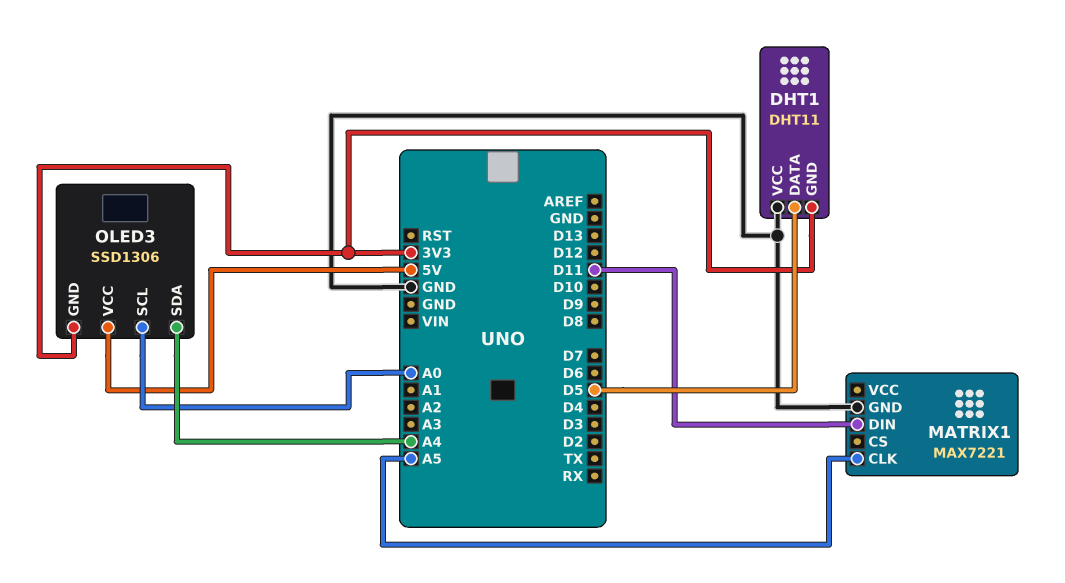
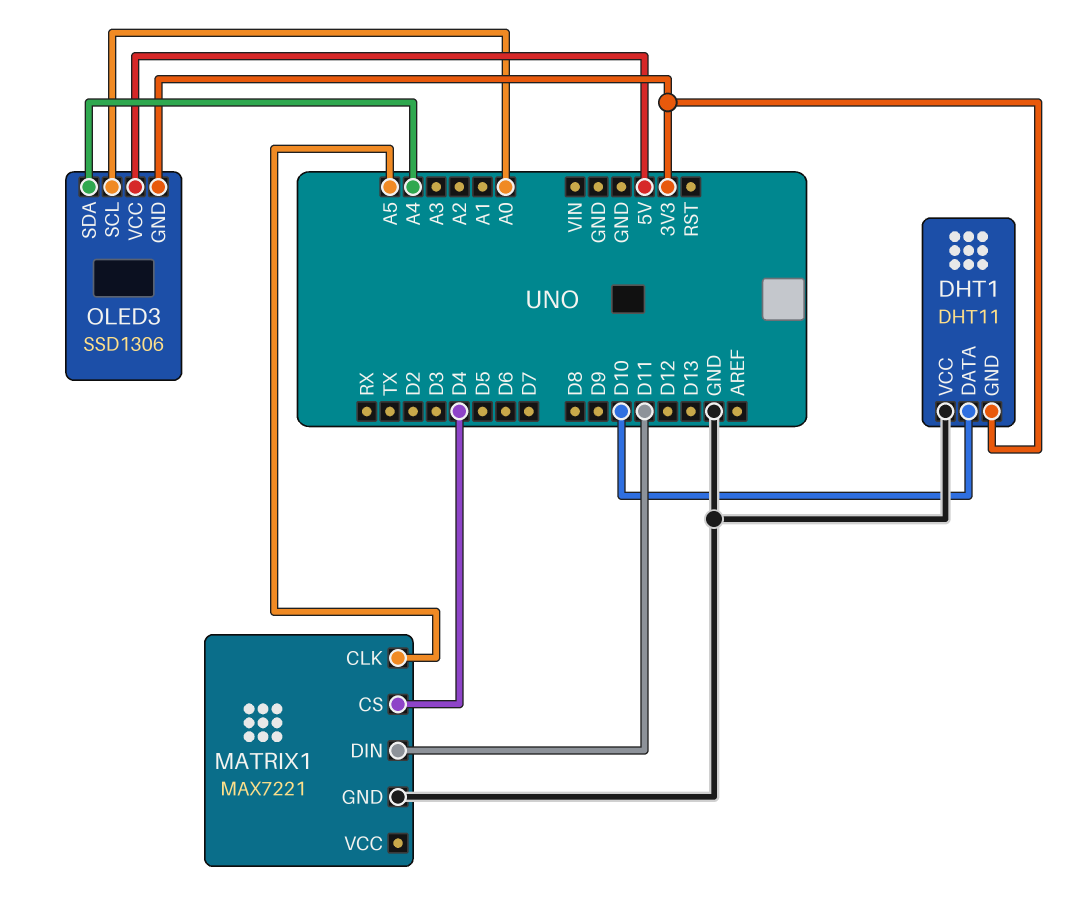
DHT1 pin DATA: D5 -> D10
MATRIX1 pin CS: none -> D4

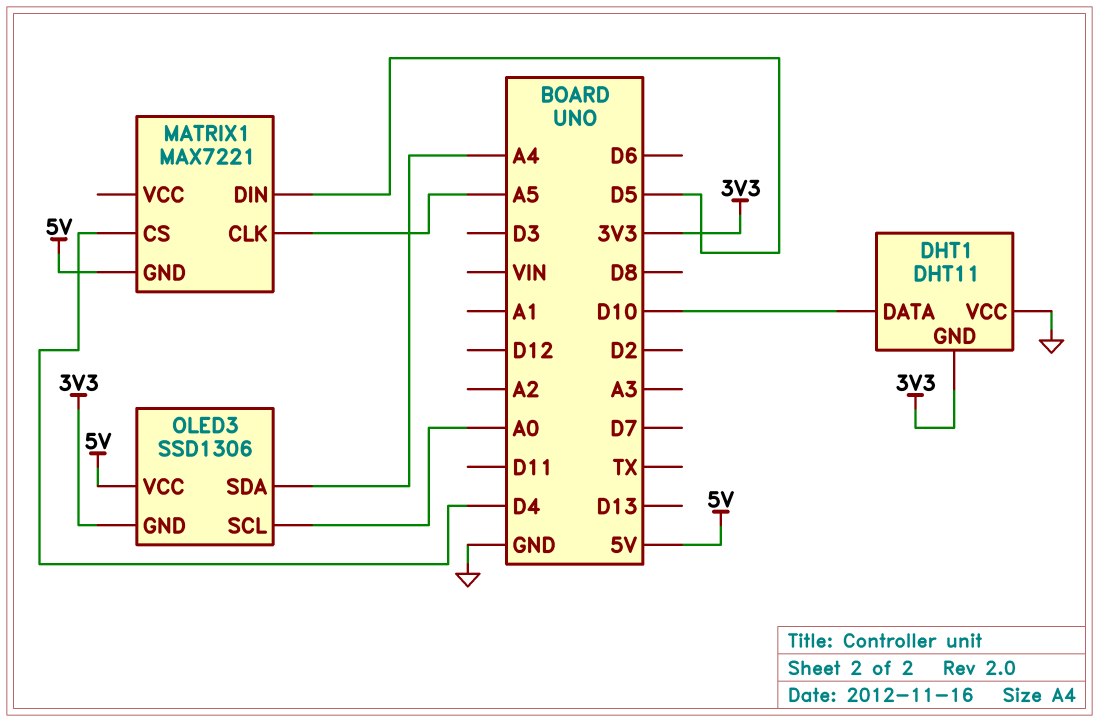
MATRIX1 pin DIN: D11 -> D5
MATRIX1 pin GND: GND -> 5V

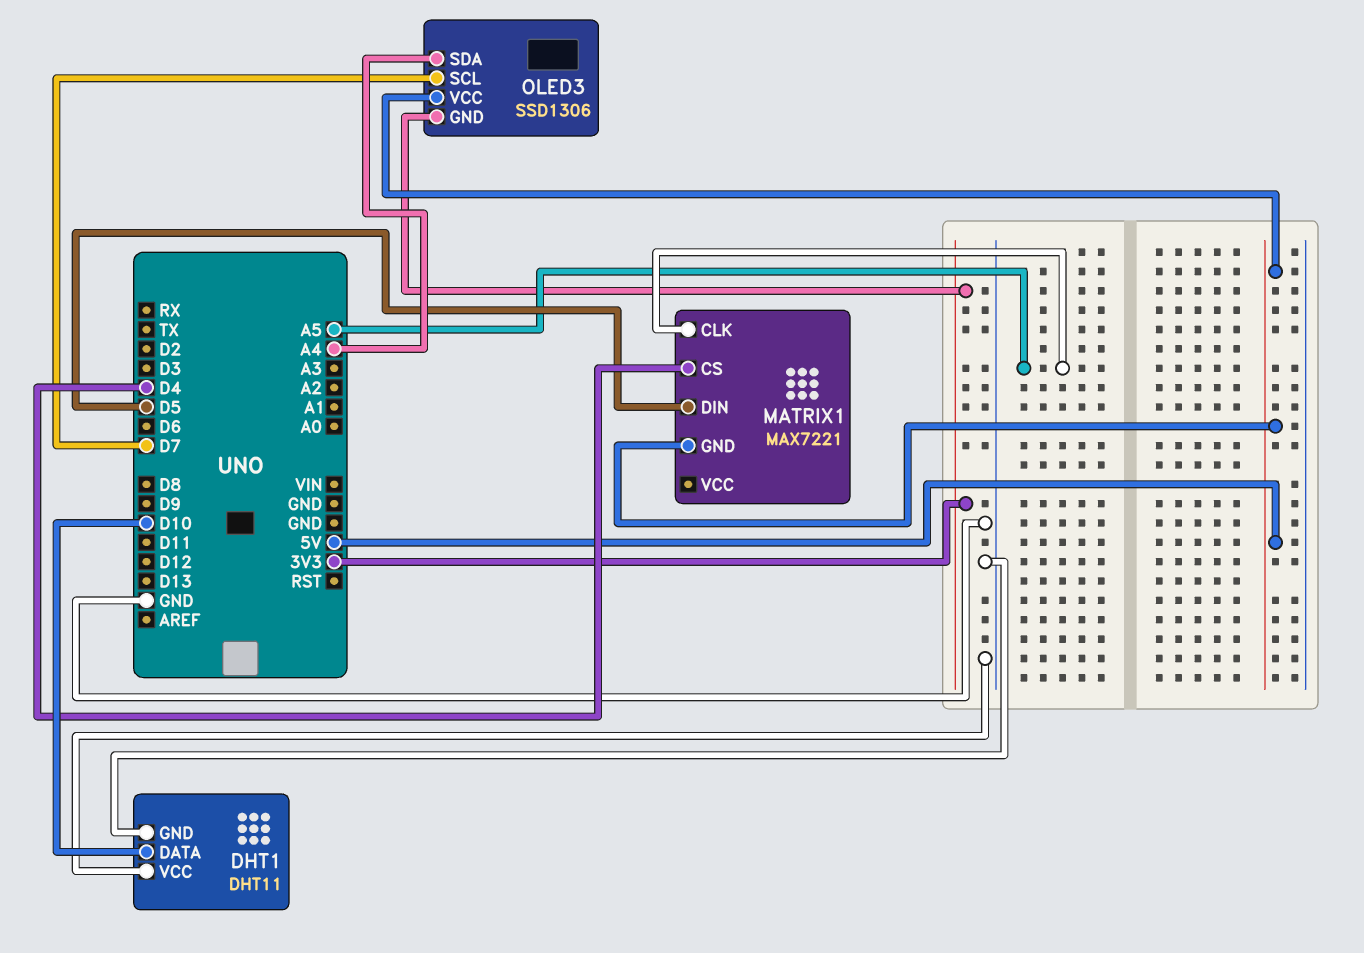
DHT1 pin GND: 3V3 -> GND
OLED3 pin SCL: A0 -> D7

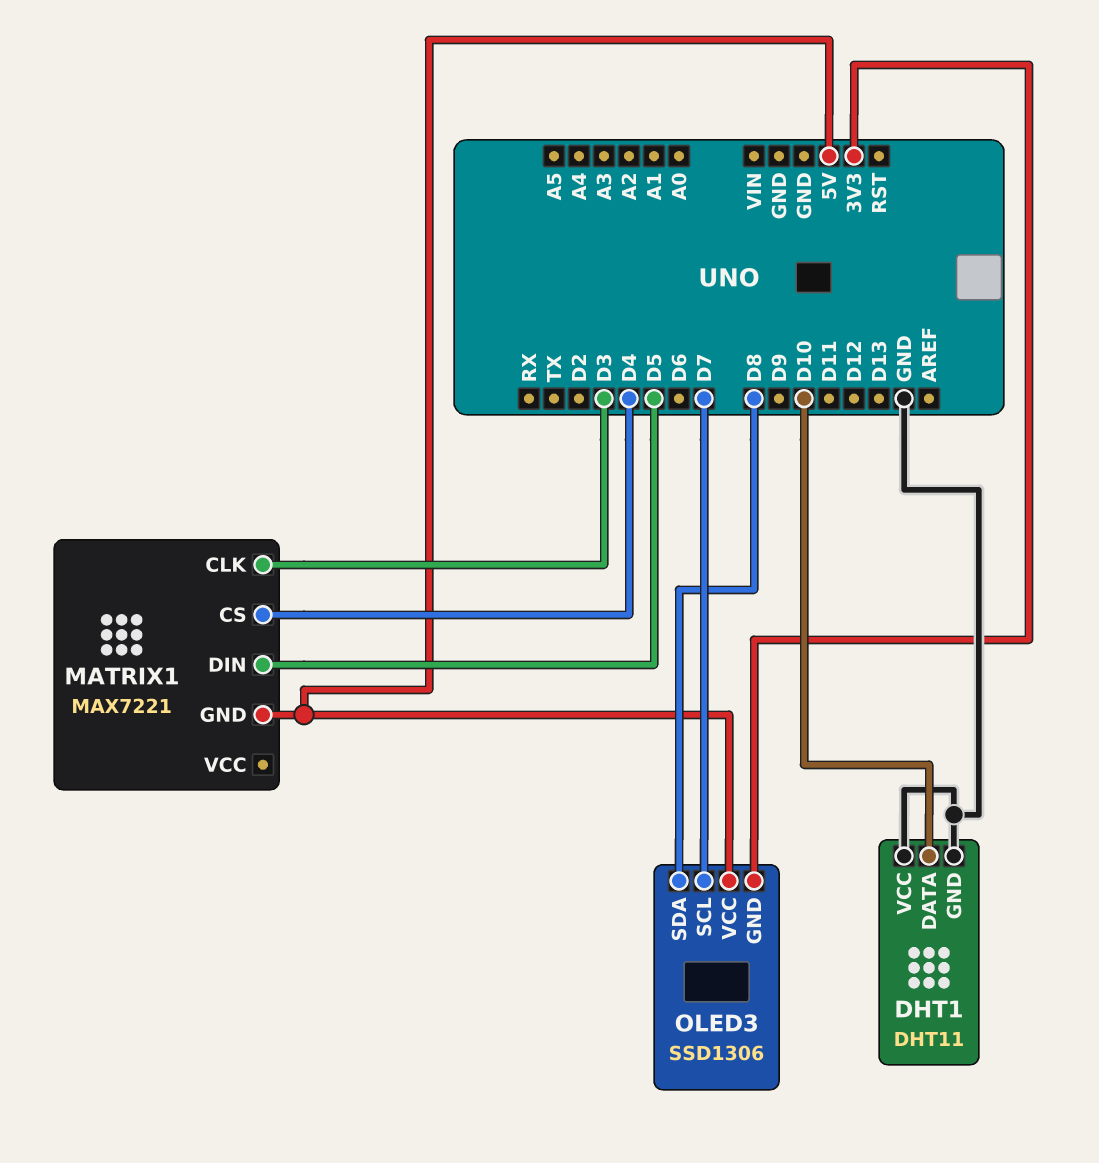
MATRIX1 pin CLK: A5 -> D3
OLED3 pin SDA: A4 -> D8

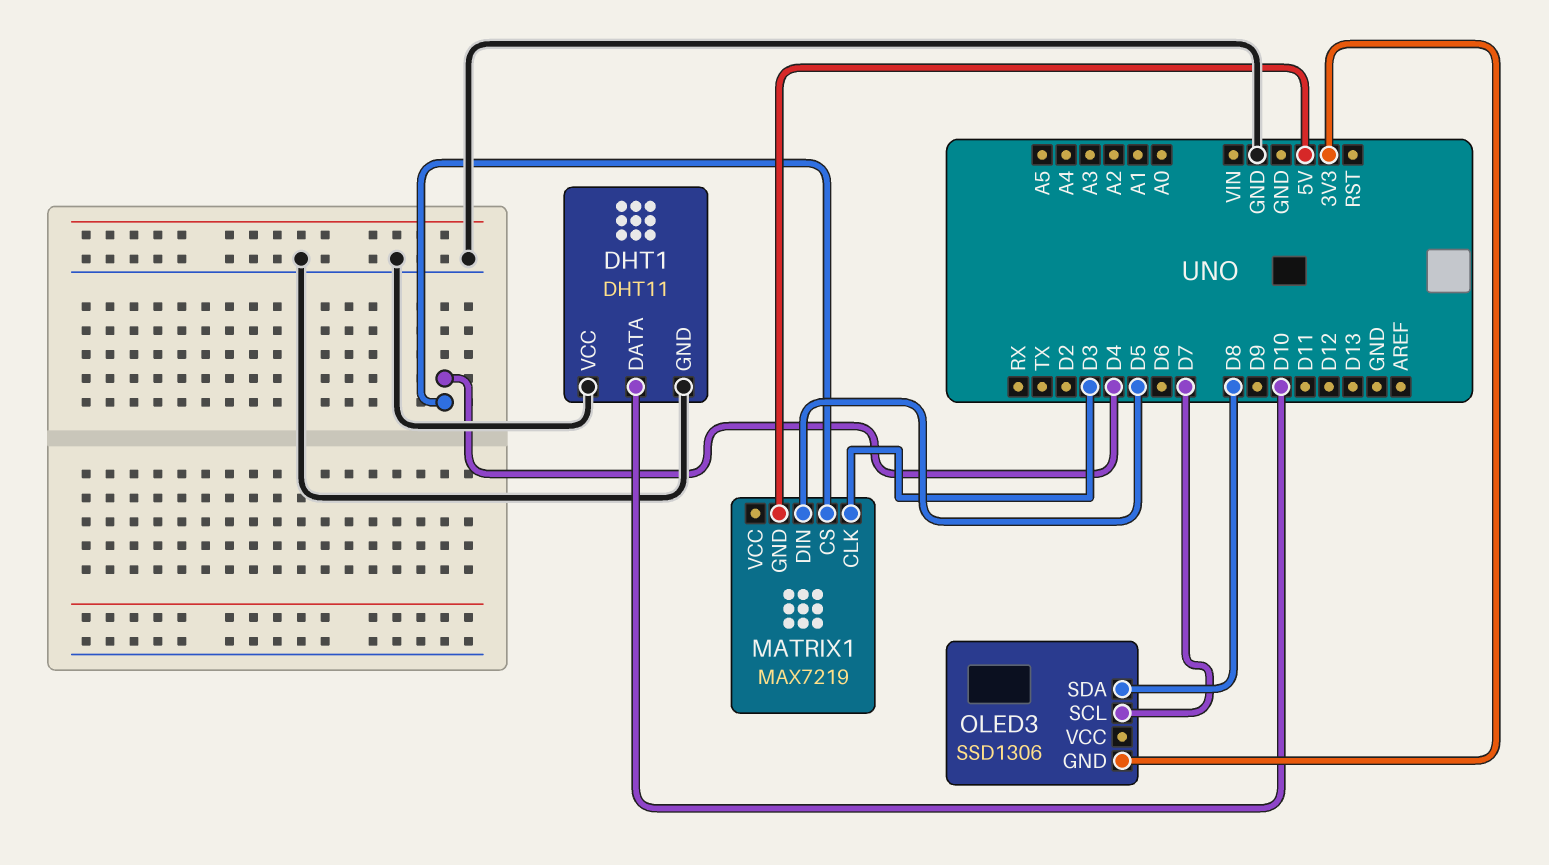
MATRIX1: MAX7221 -> MAX7219
OLED3 pin VCC: 5V -> none

